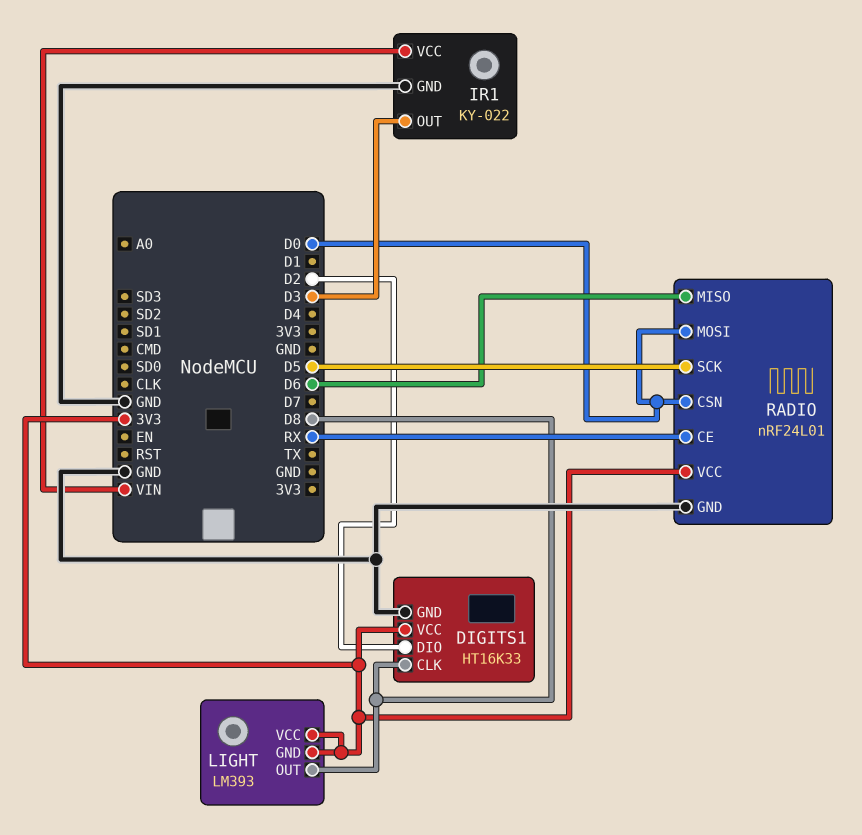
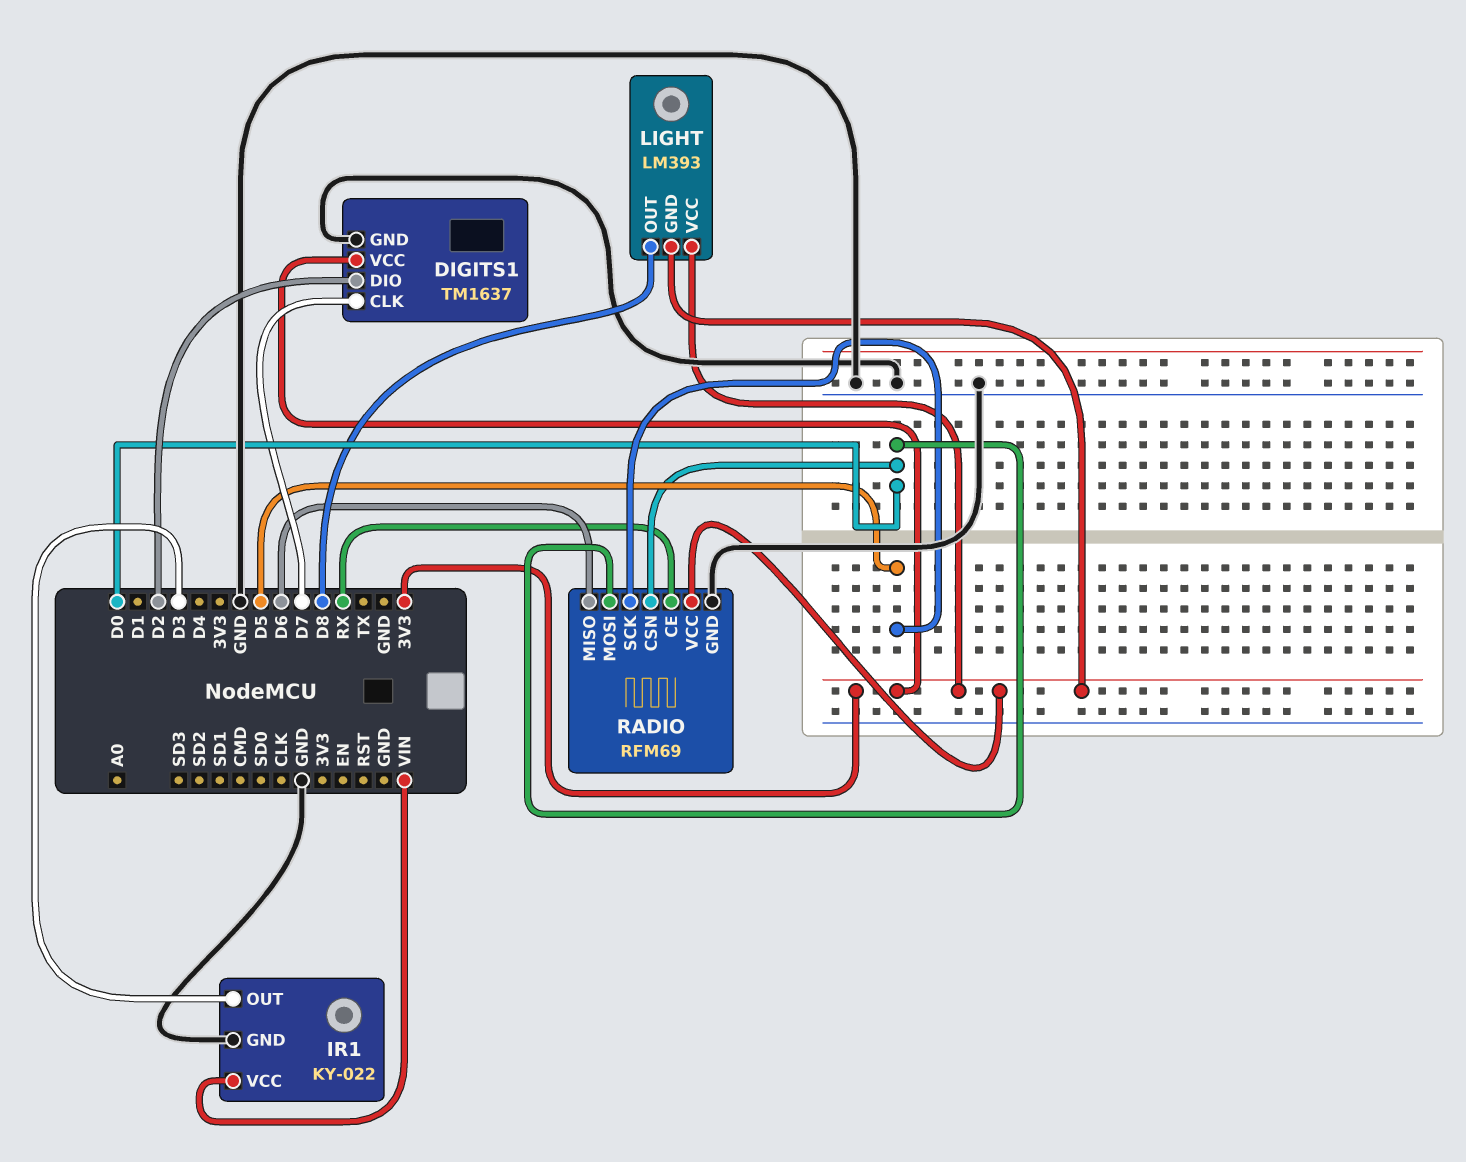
DIGITS1: HT16K33 -> TM1637
DIGITS1 pin CLK: D8 -> D7
RADIO: nRF24L01 -> RFM69

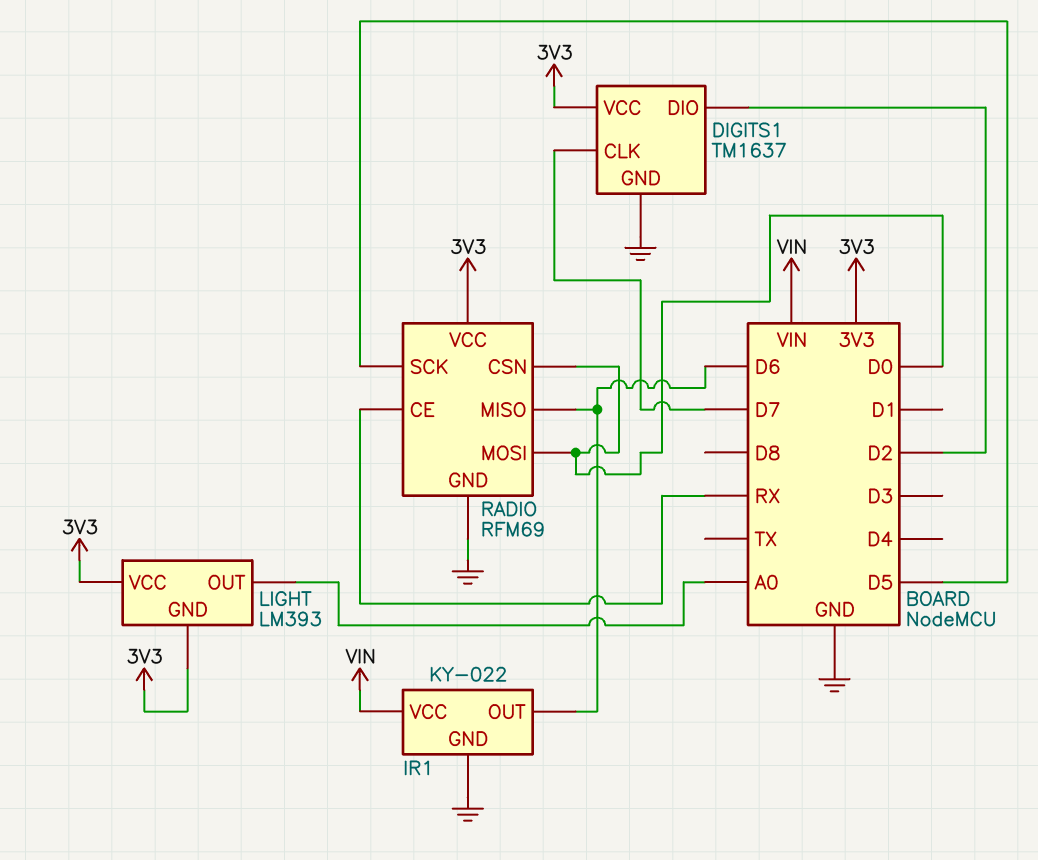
IR1 pin OUT: D3 -> D6
LIGHT pin OUT: D8 -> A0

